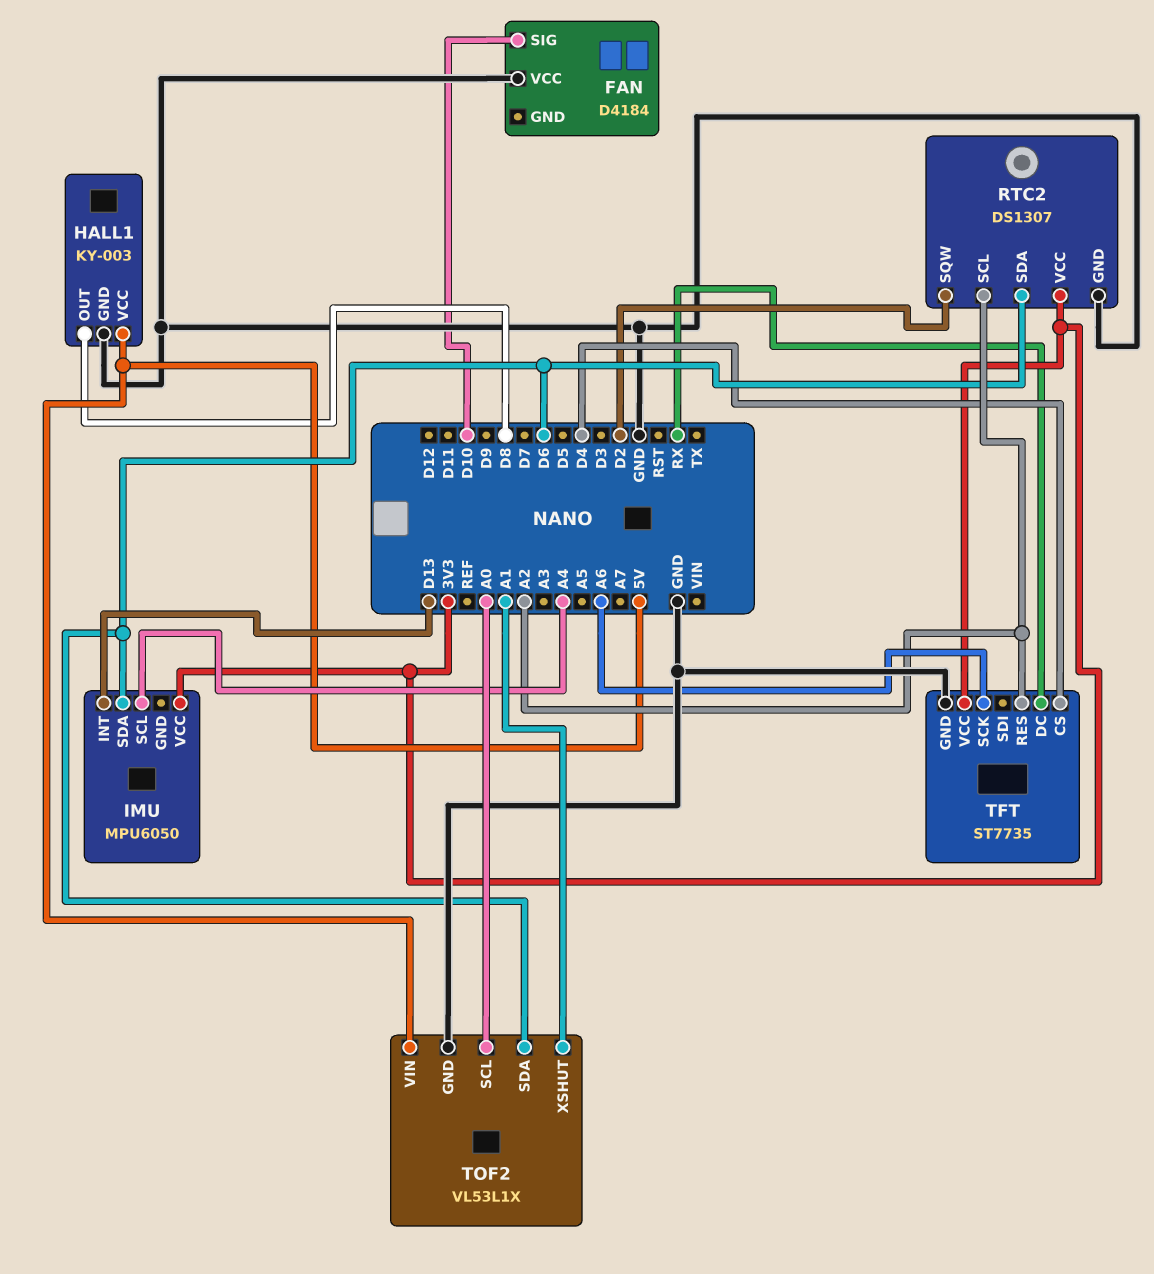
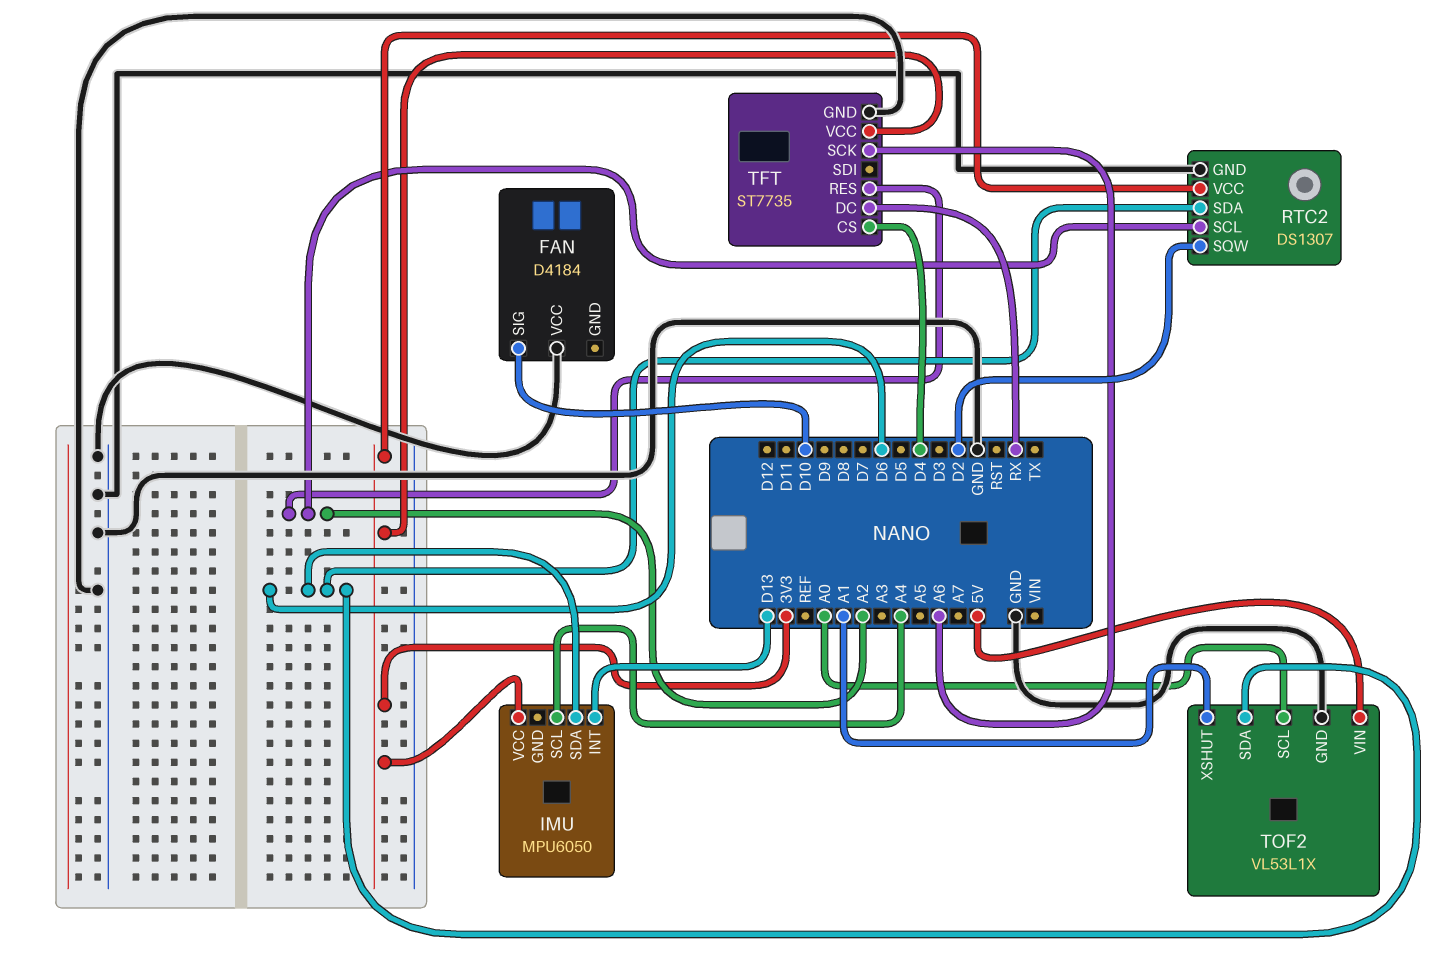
HALL1: KY-003 -> none
HALL1 pin GND: GND -> none
HALL1 pin OUT: D8 -> none
HALL1 pin VCC: 5V -> none

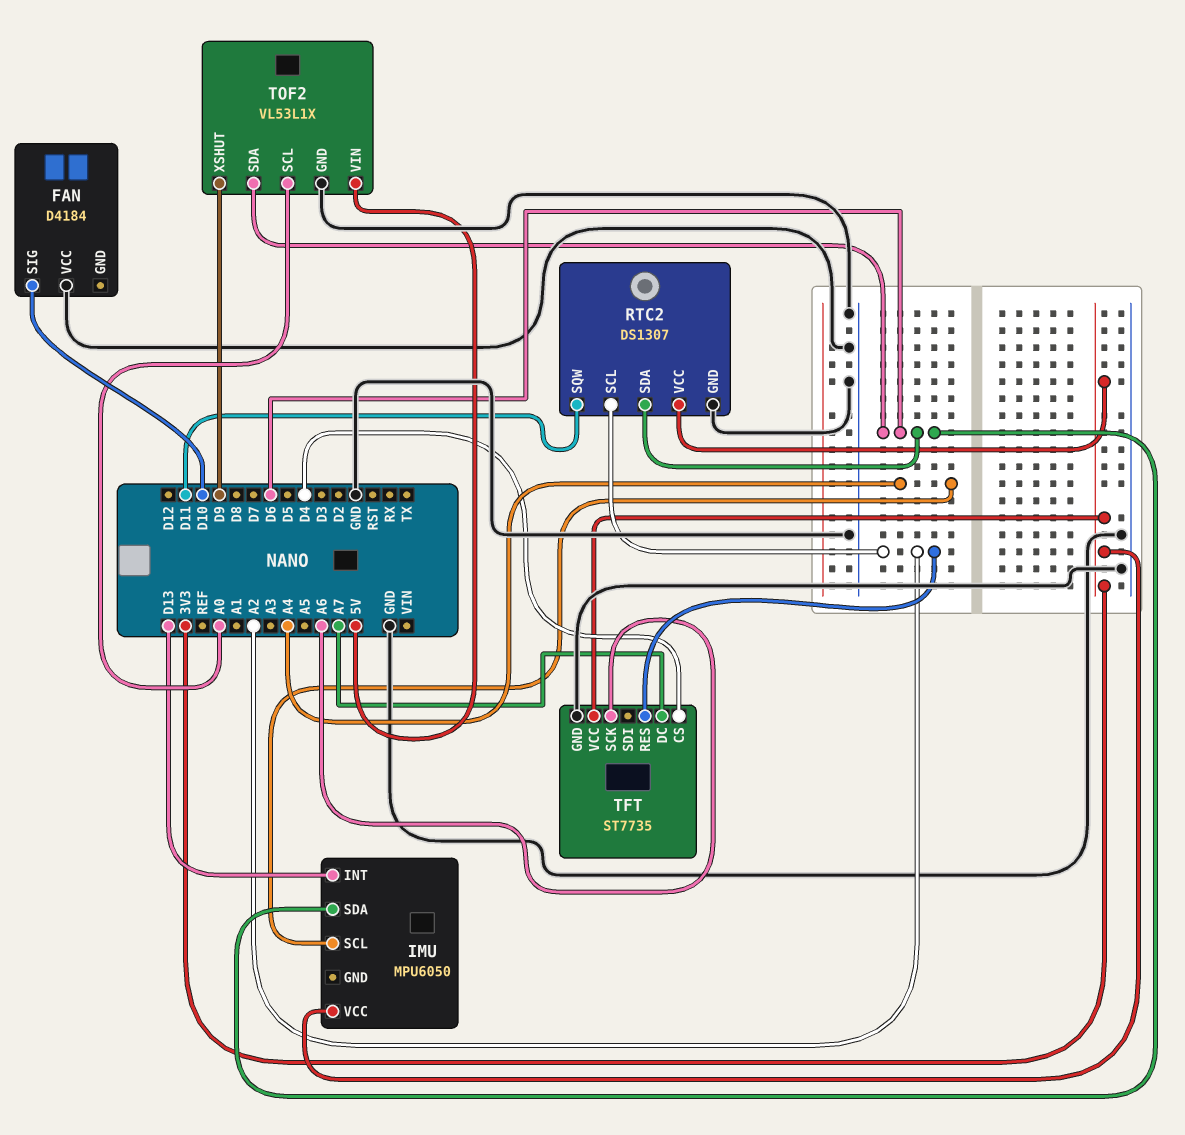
RTC2 pin SQW: D2 -> D11
TFT pin DC: RX -> A7
TOF2 pin XSHUT: A1 -> D9

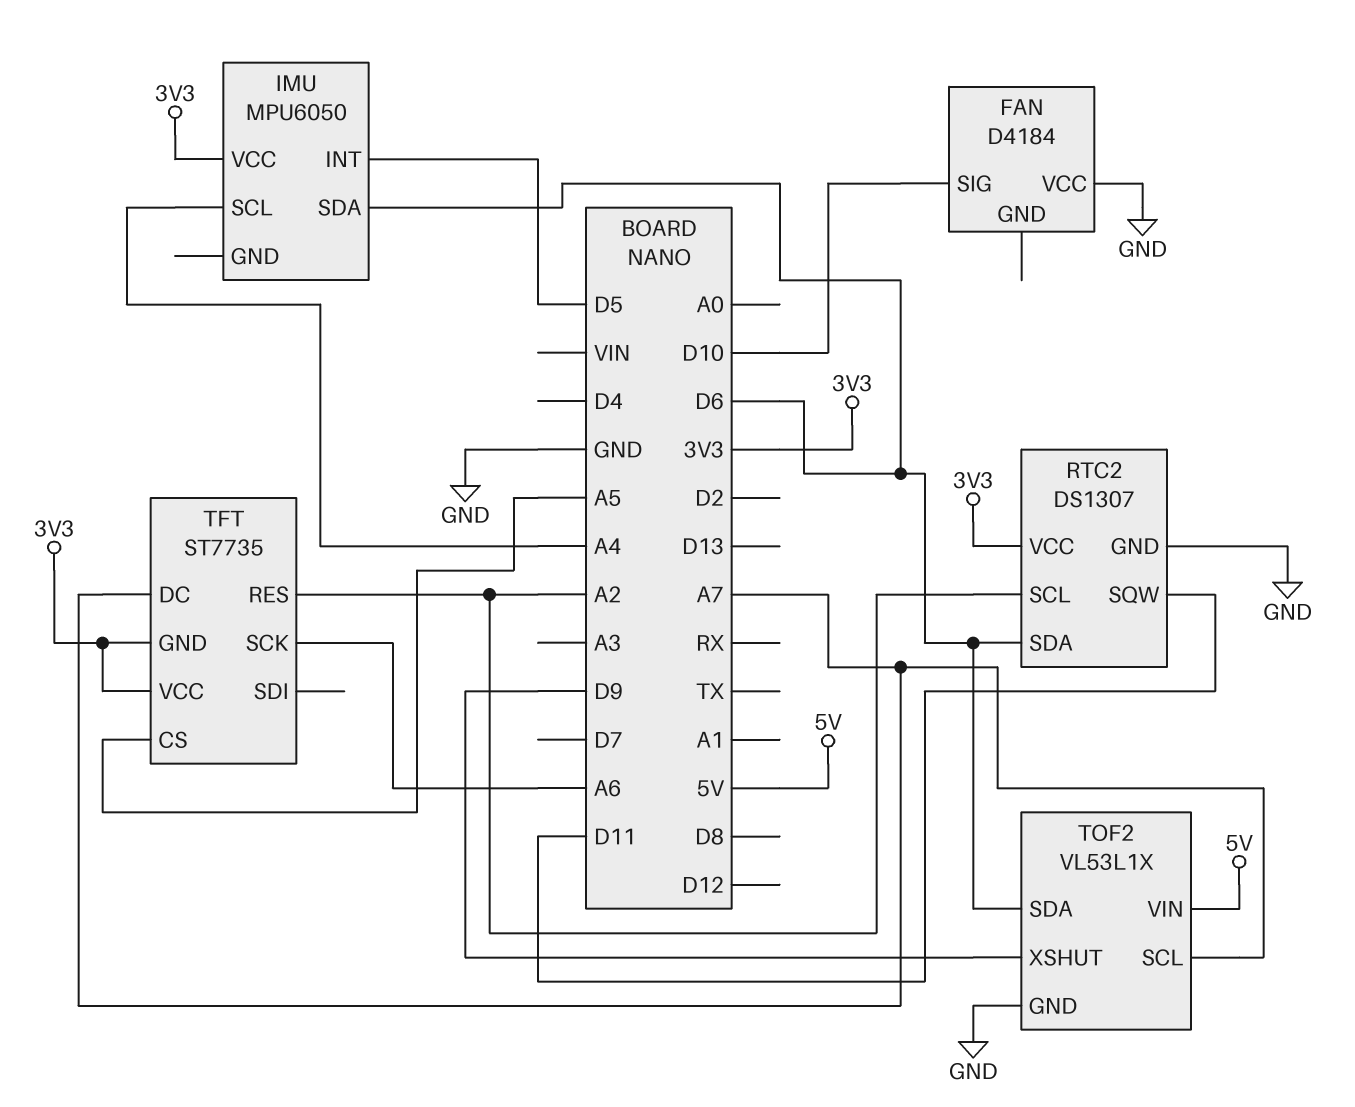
IMU pin INT: D13 -> D5
TFT pin CS: D4 -> A5
TFT pin GND: GND -> 3V3
TOF2 pin SCL: A0 -> A7

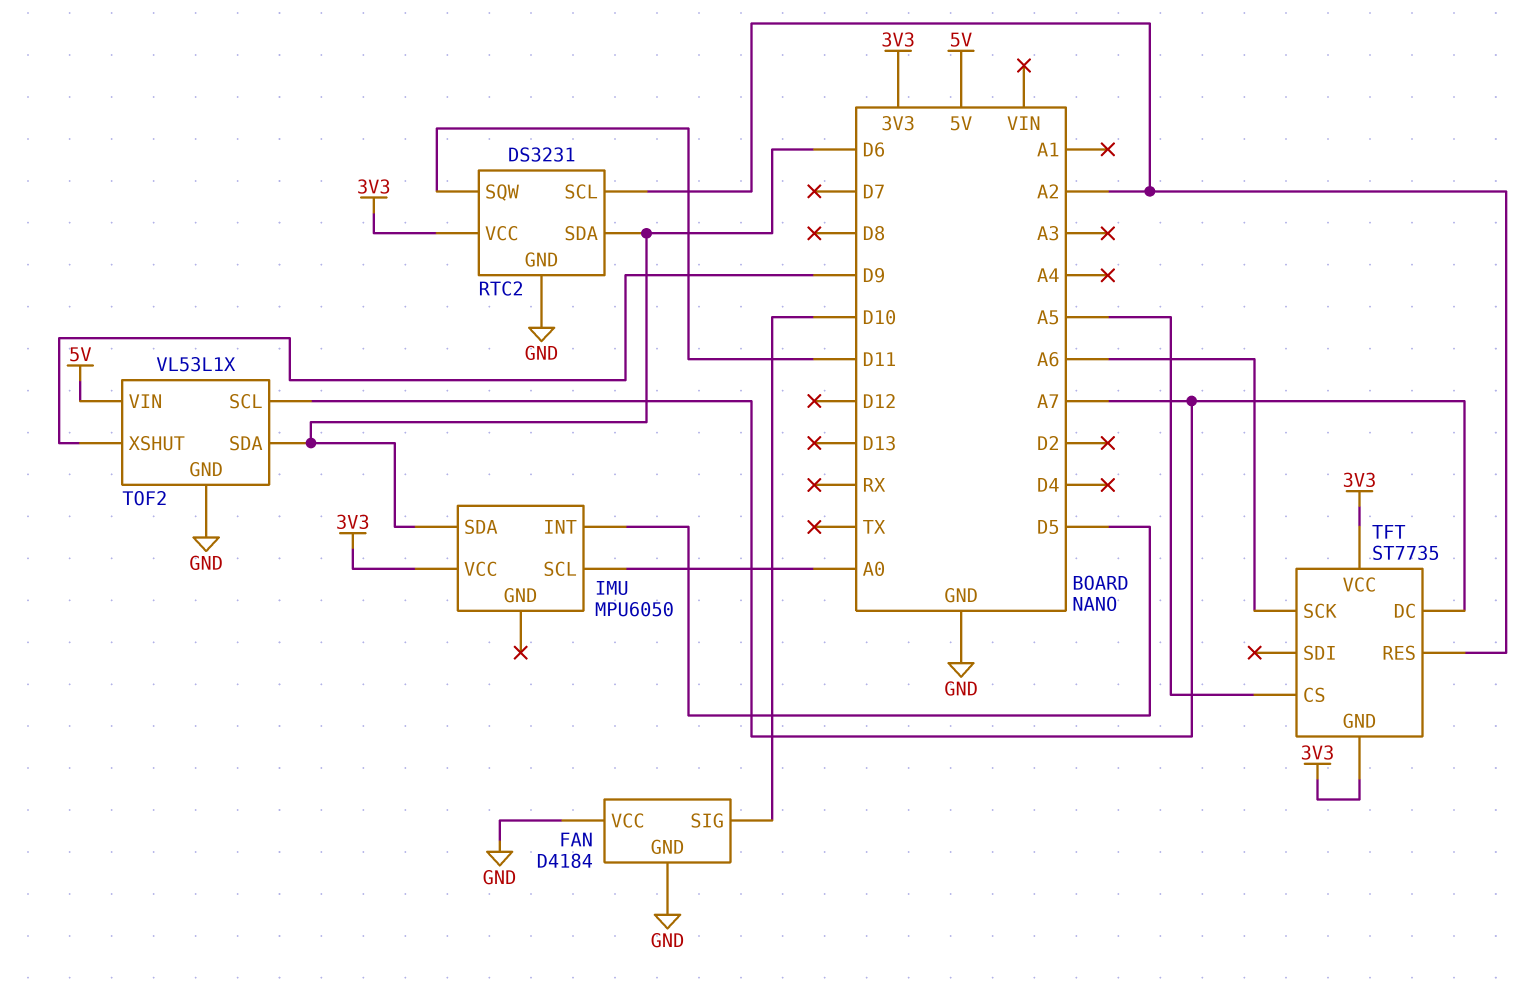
FAN pin GND: none -> GND
IMU pin SCL: A4 -> A0
RTC2: DS1307 -> DS3231

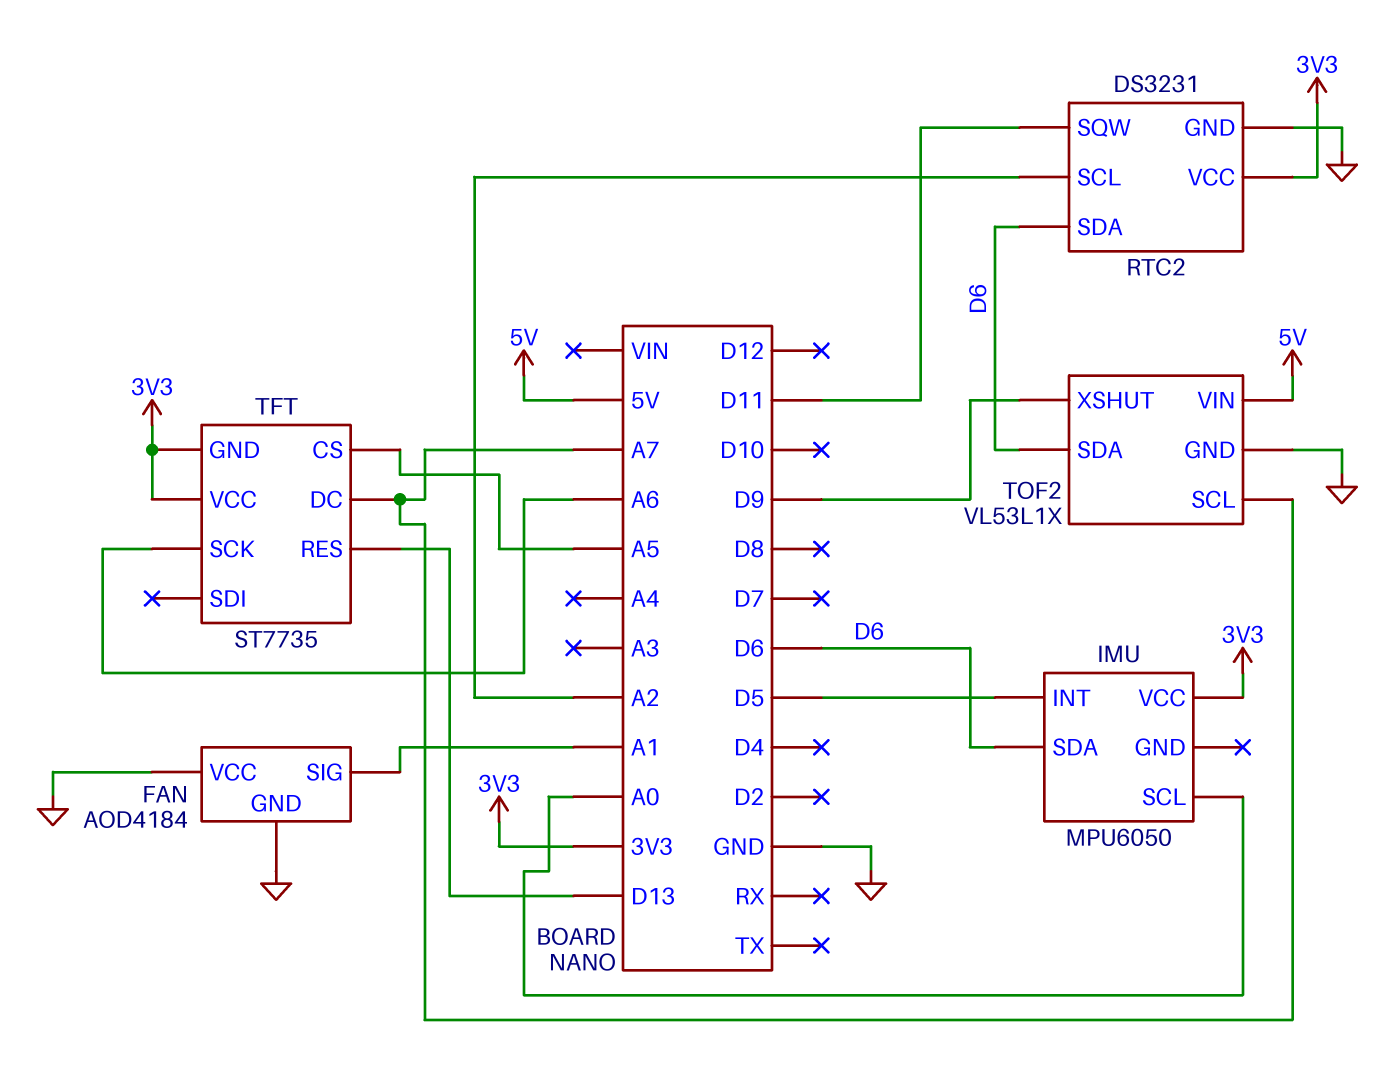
FAN: D4184 -> AOD4184
FAN pin SIG: D10 -> A1
TFT pin RES: A2 -> D13

